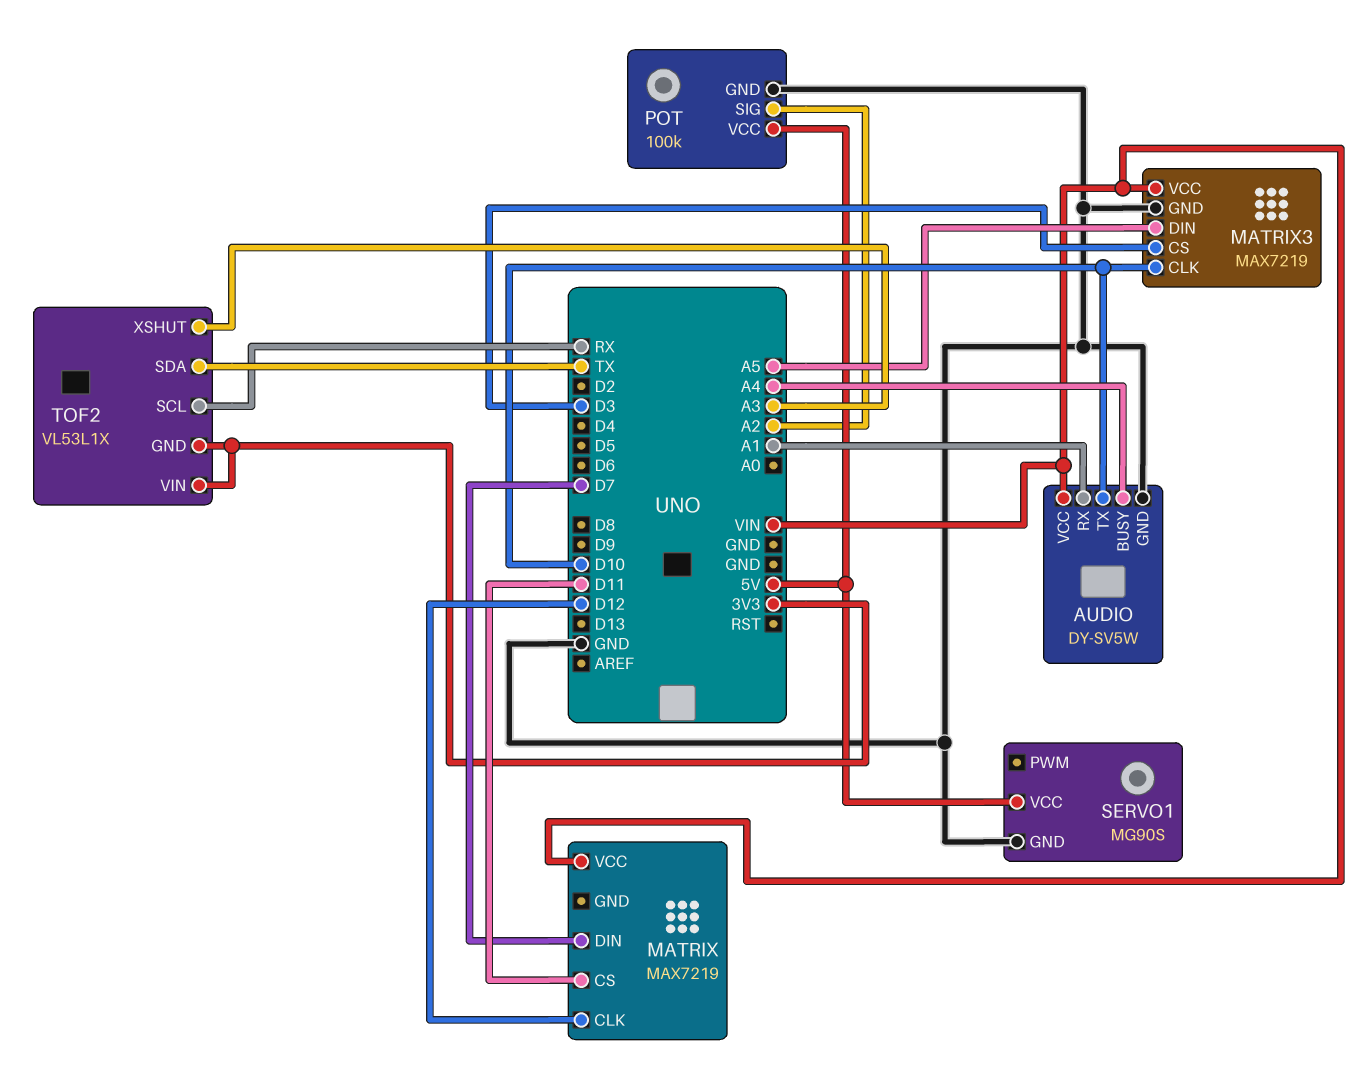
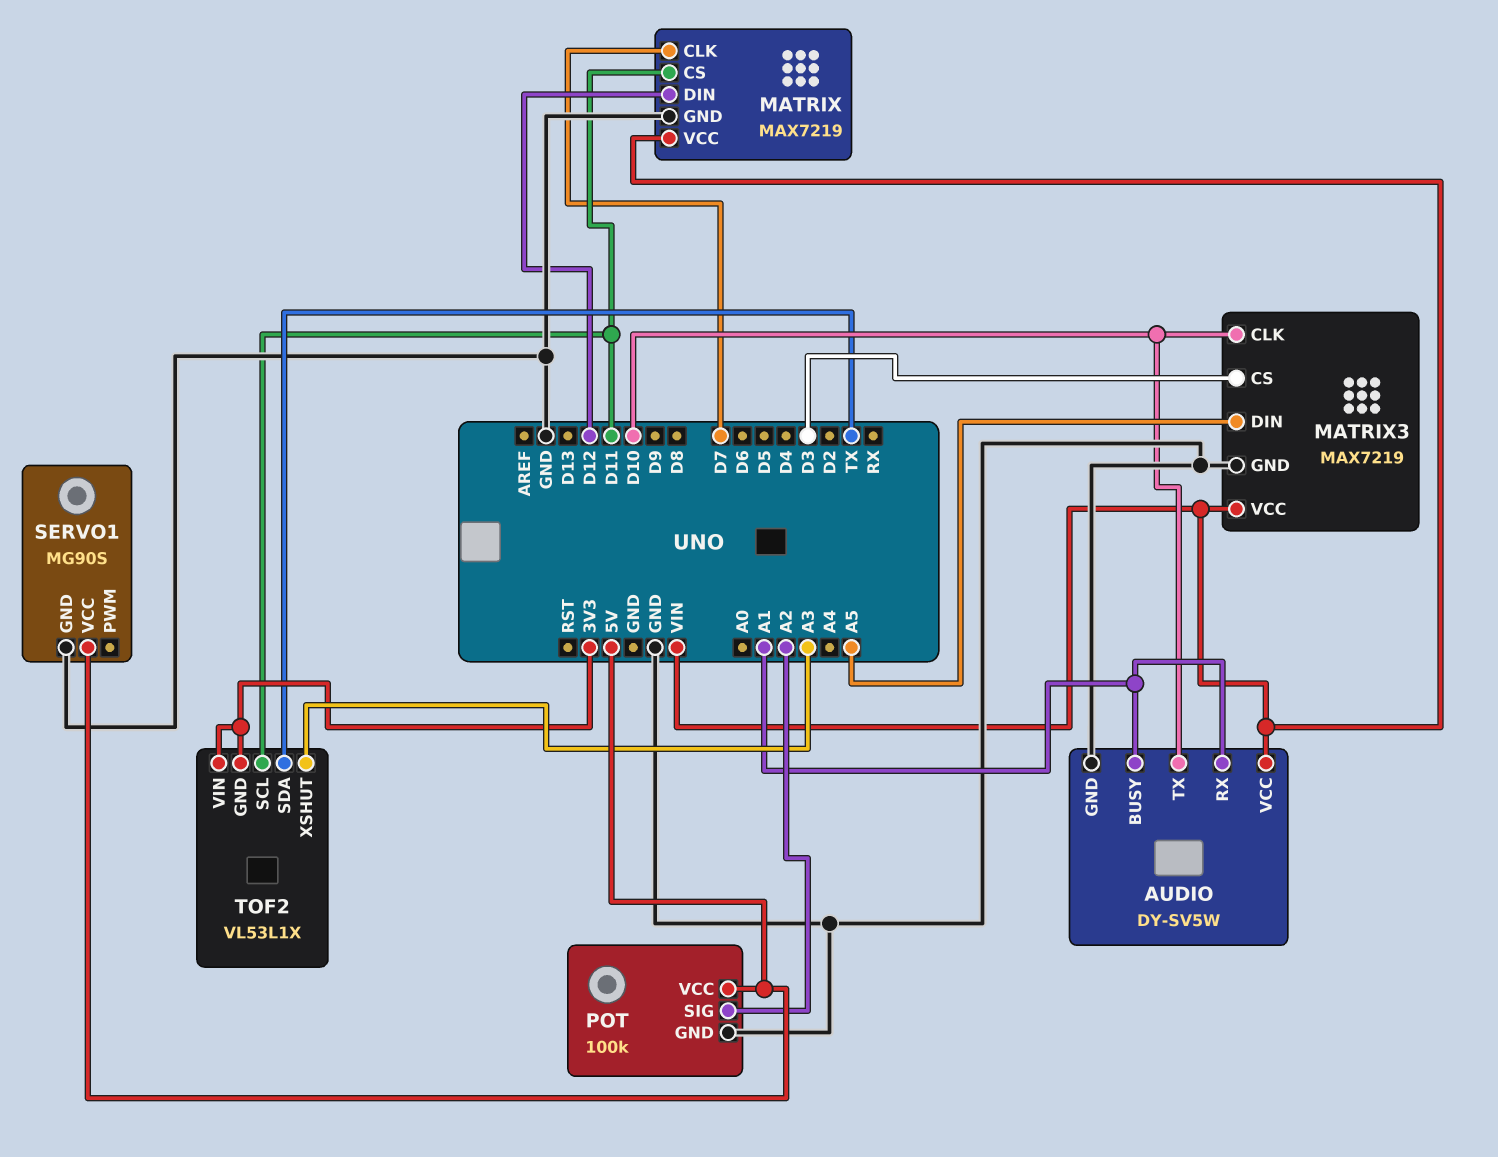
AUDIO pin BUSY: A4 -> A1
MATRIX pin CLK: D12 -> D7
MATRIX pin DIN: D7 -> D12
MATRIX pin GND: none -> GND
TOF2 pin SCL: RX -> D11

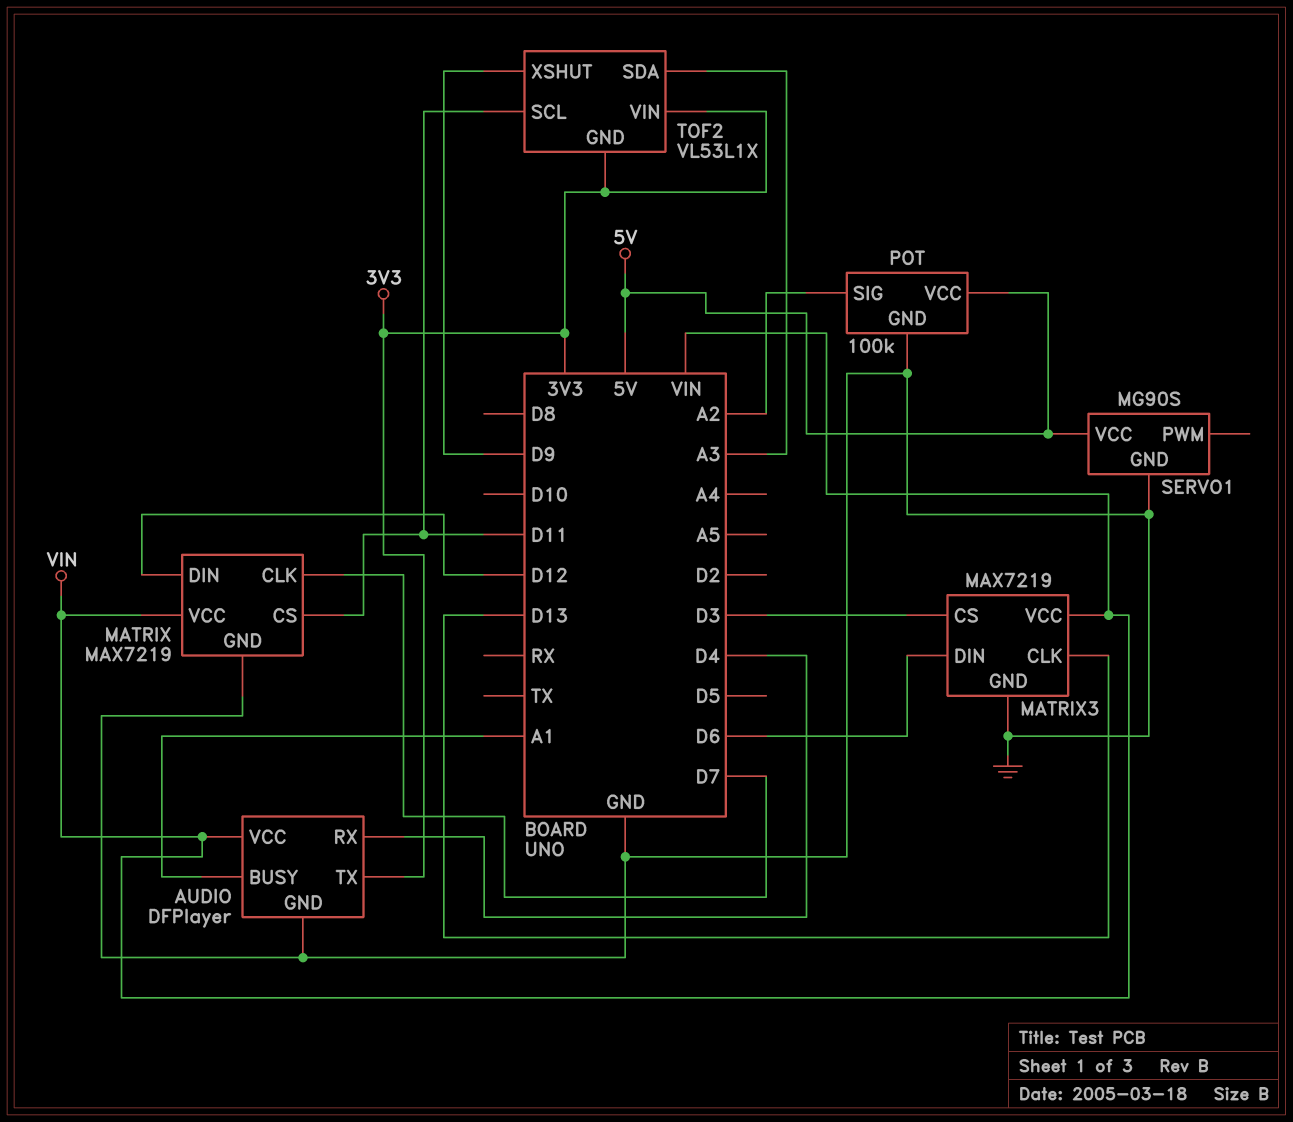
AUDIO: DY-SV5W -> DFPlayer
AUDIO pin RX: A1 -> D4
AUDIO pin TX: D10 -> 3V3
MATRIX3 pin CLK: D10 -> D13
MATRIX3 pin DIN: A5 -> D6
TOF2 pin SDA: TX -> A3
TOF2 pin XSHUT: A3 -> D9

